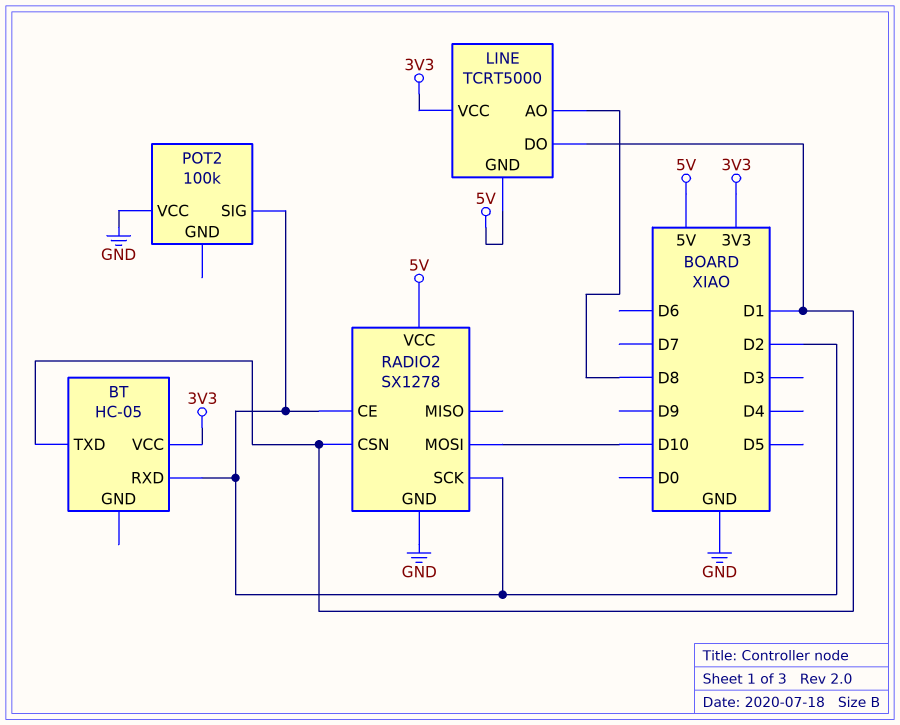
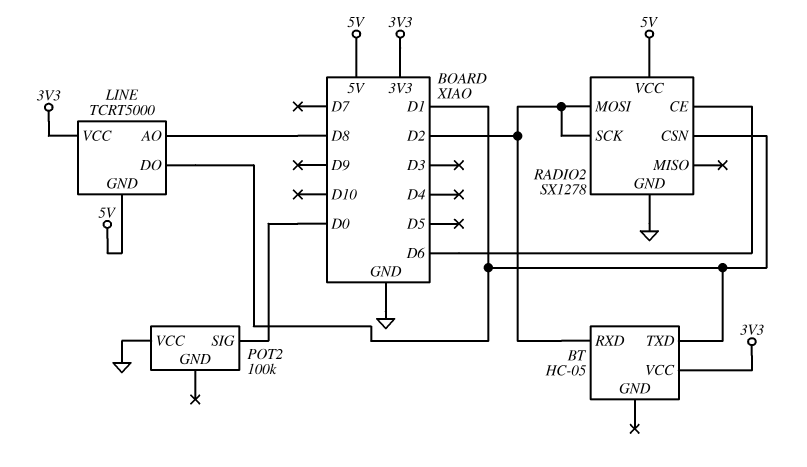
POT2 pin SIG: D2 -> D0
RADIO2 pin CE: D2 -> D6
RADIO2 pin MOSI: D10 -> D2

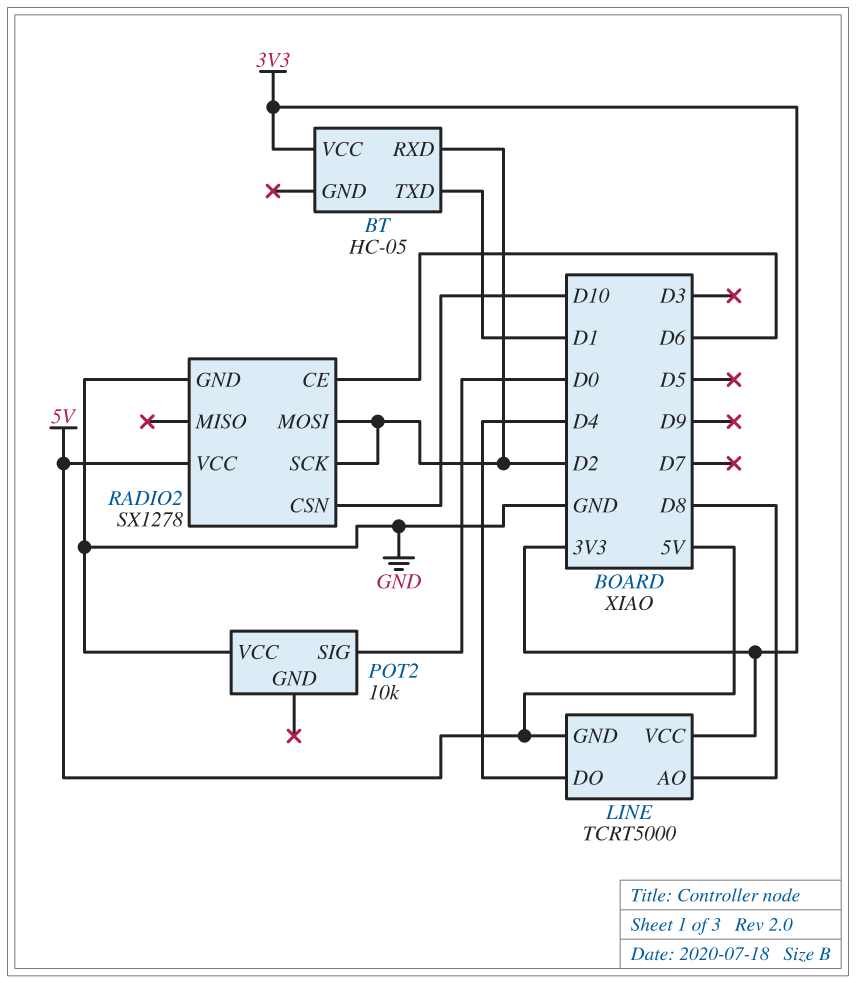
LINE pin DO: D1 -> D4
POT2: 100k -> 10k
RADIO2 pin CSN: D1 -> D10

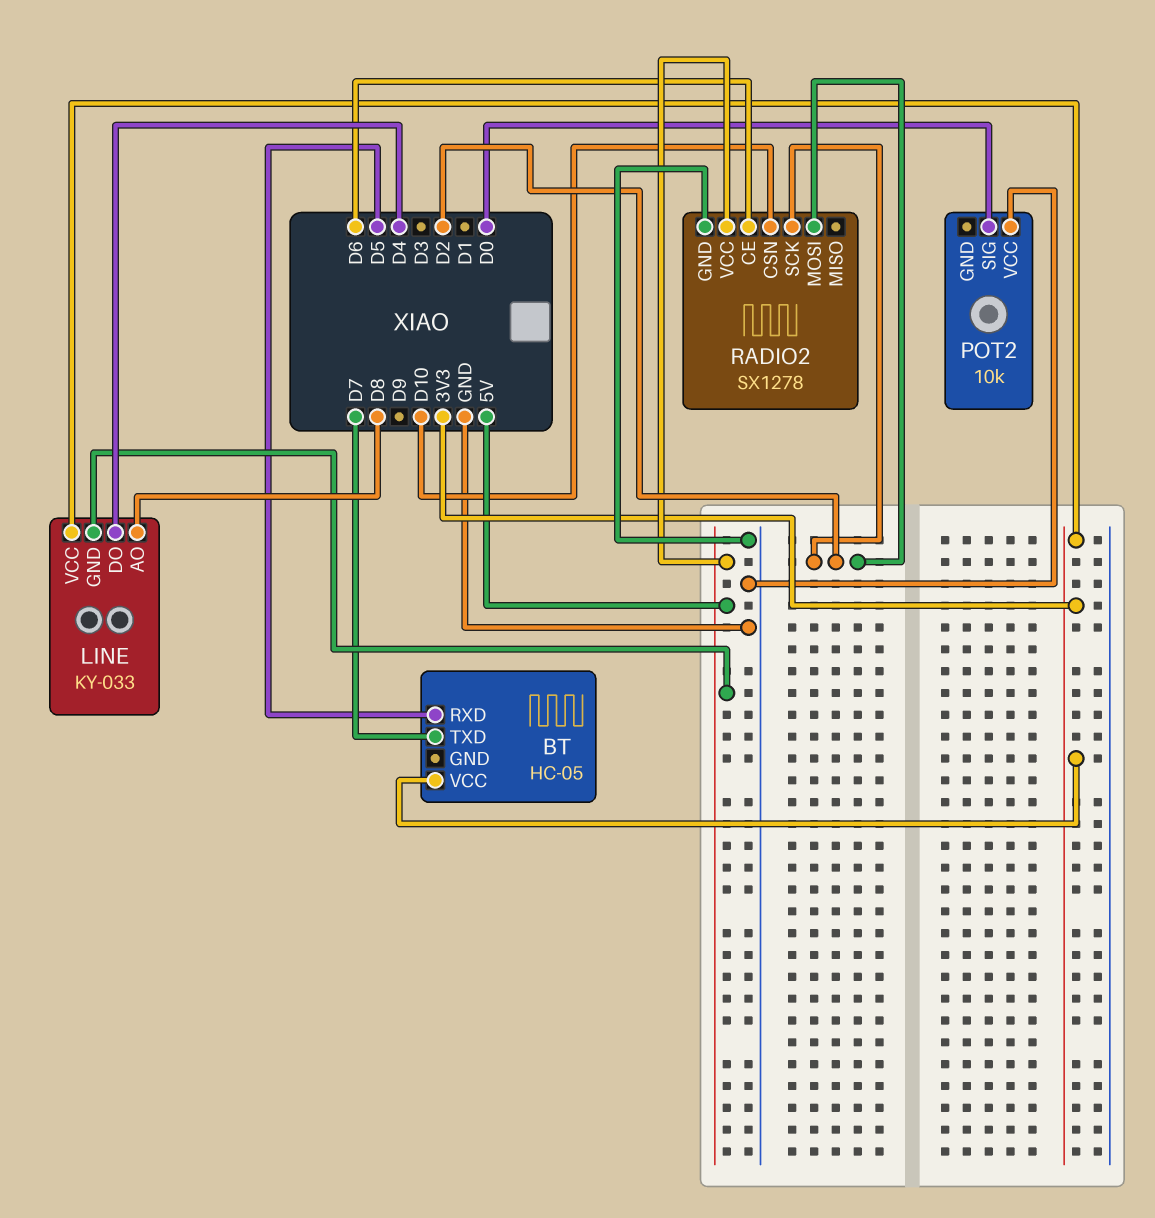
BT pin RXD: D2 -> D5
BT pin TXD: D1 -> D7
LINE: TCRT5000 -> KY-033

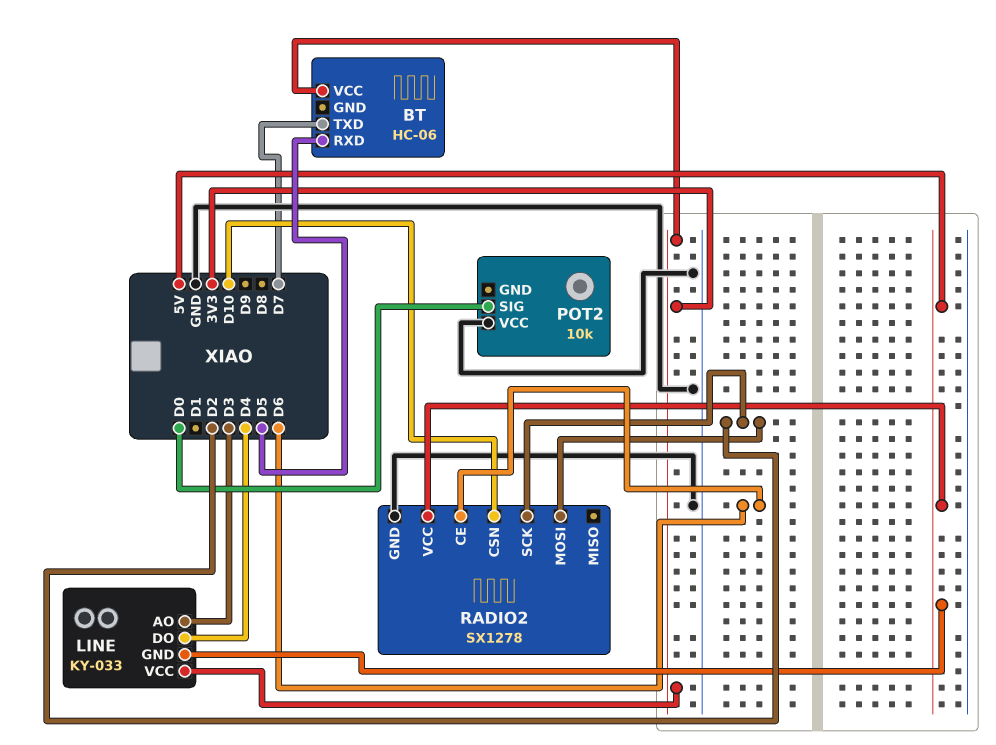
BT: HC-05 -> HC-06
LINE pin AO: D8 -> D3

